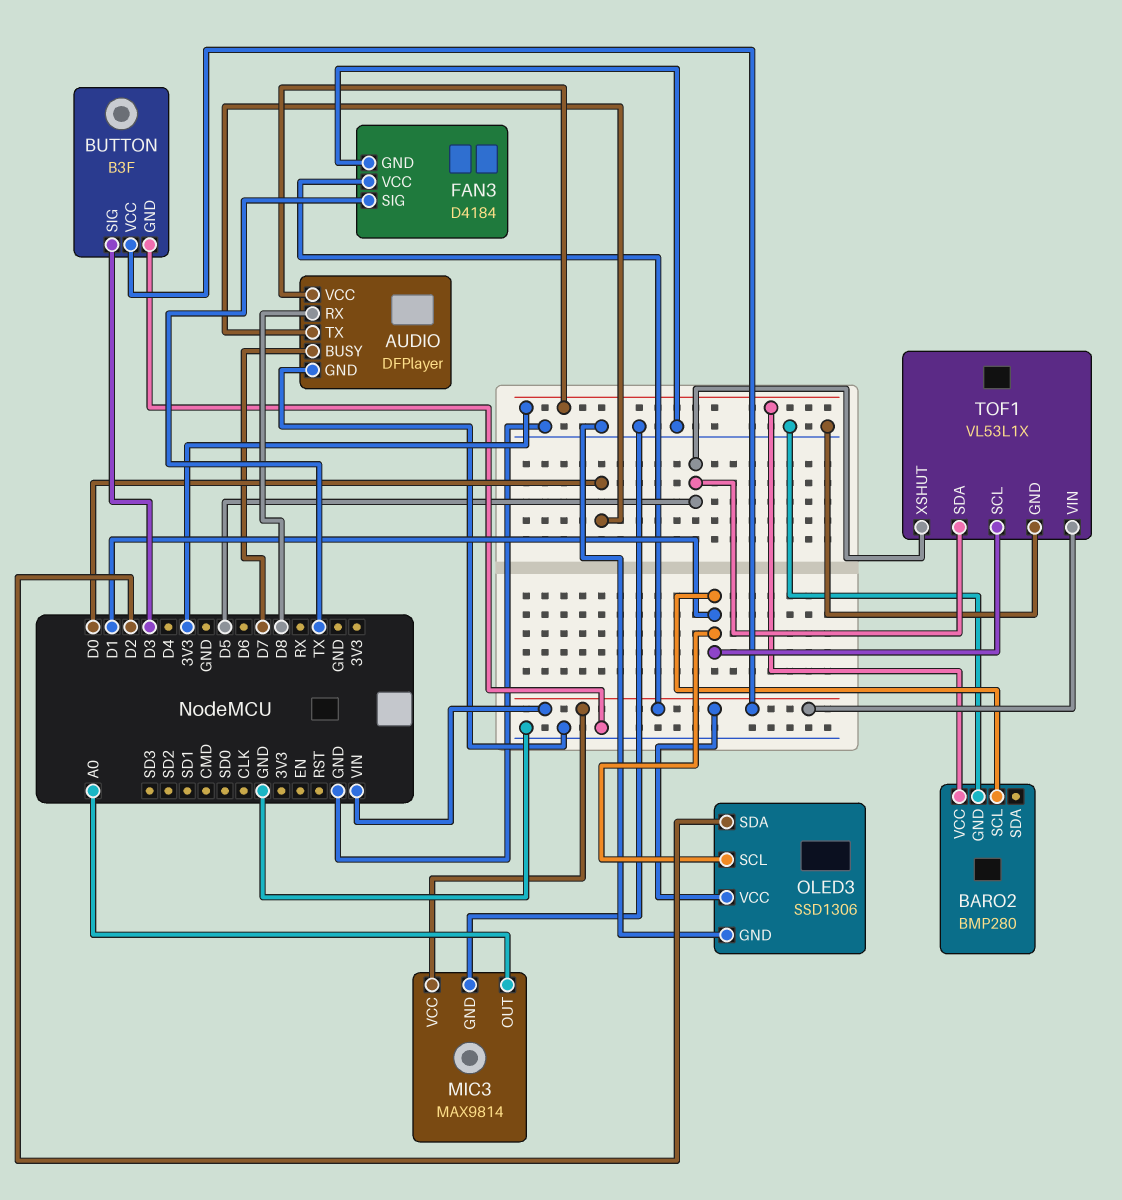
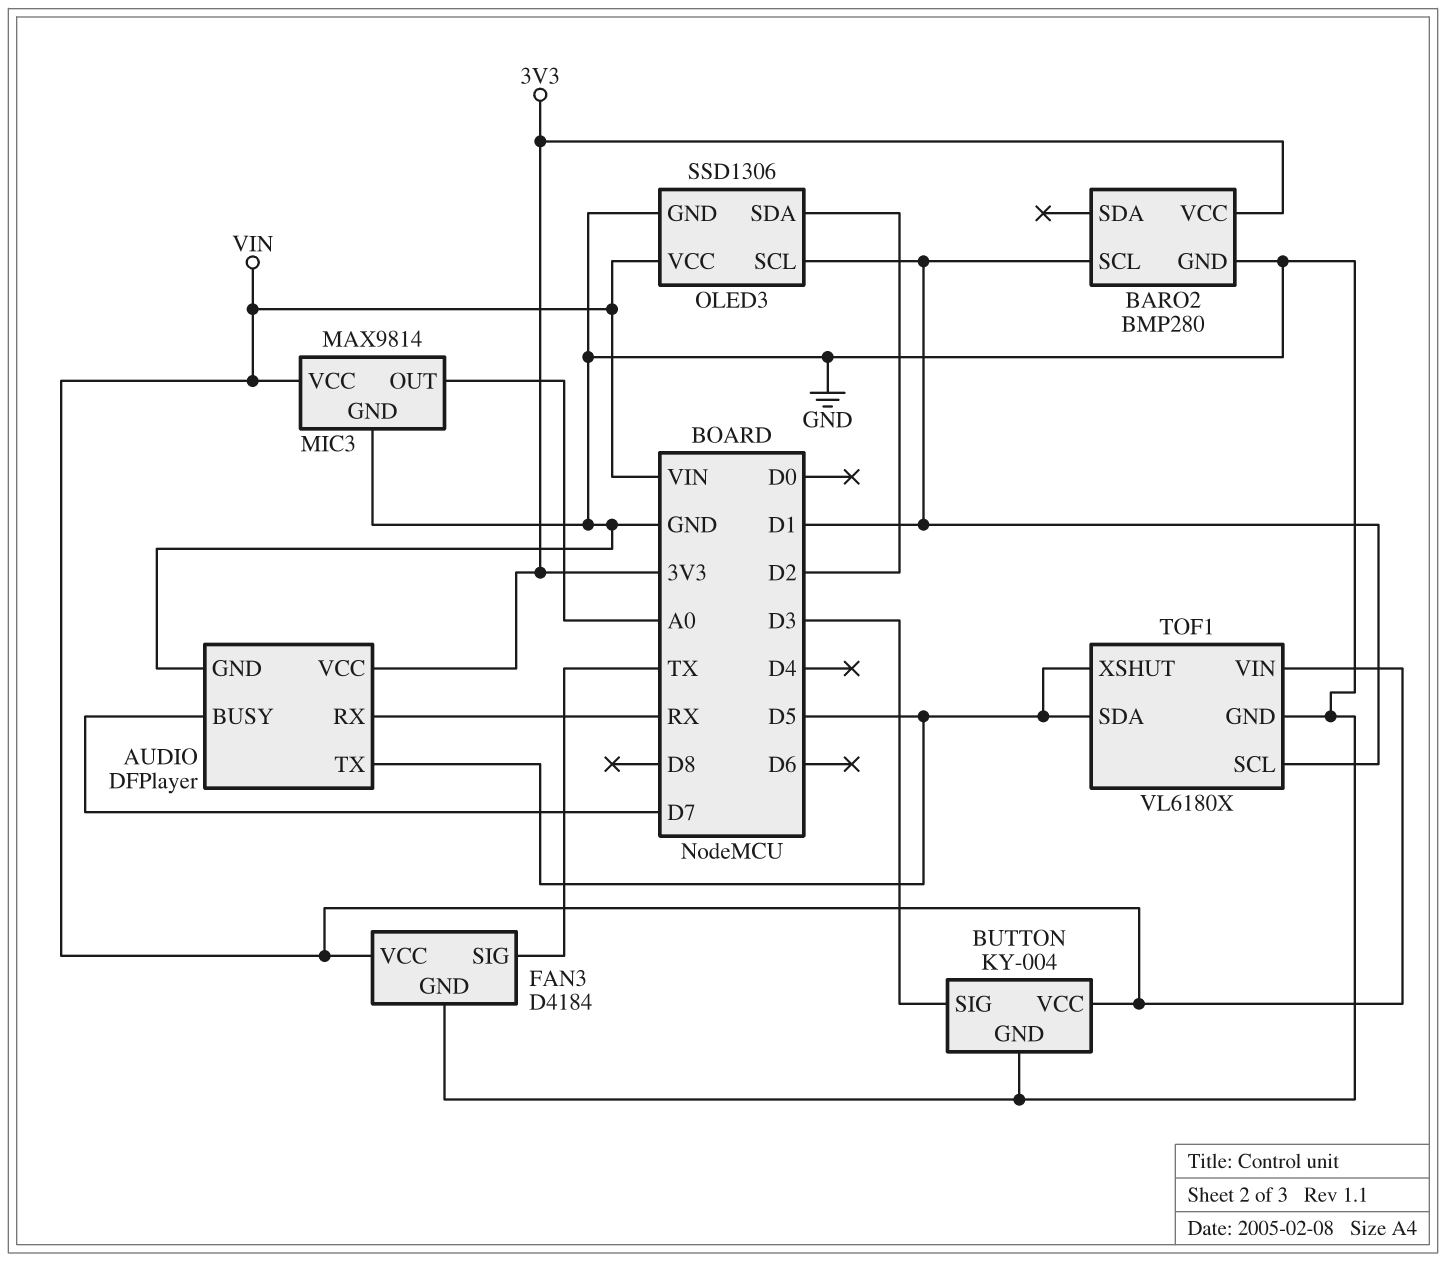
AUDIO pin RX: D8 -> RX
AUDIO pin TX: D0 -> D5
BUTTON: B3F -> KY-004
TOF1: VL53L1X -> VL6180X

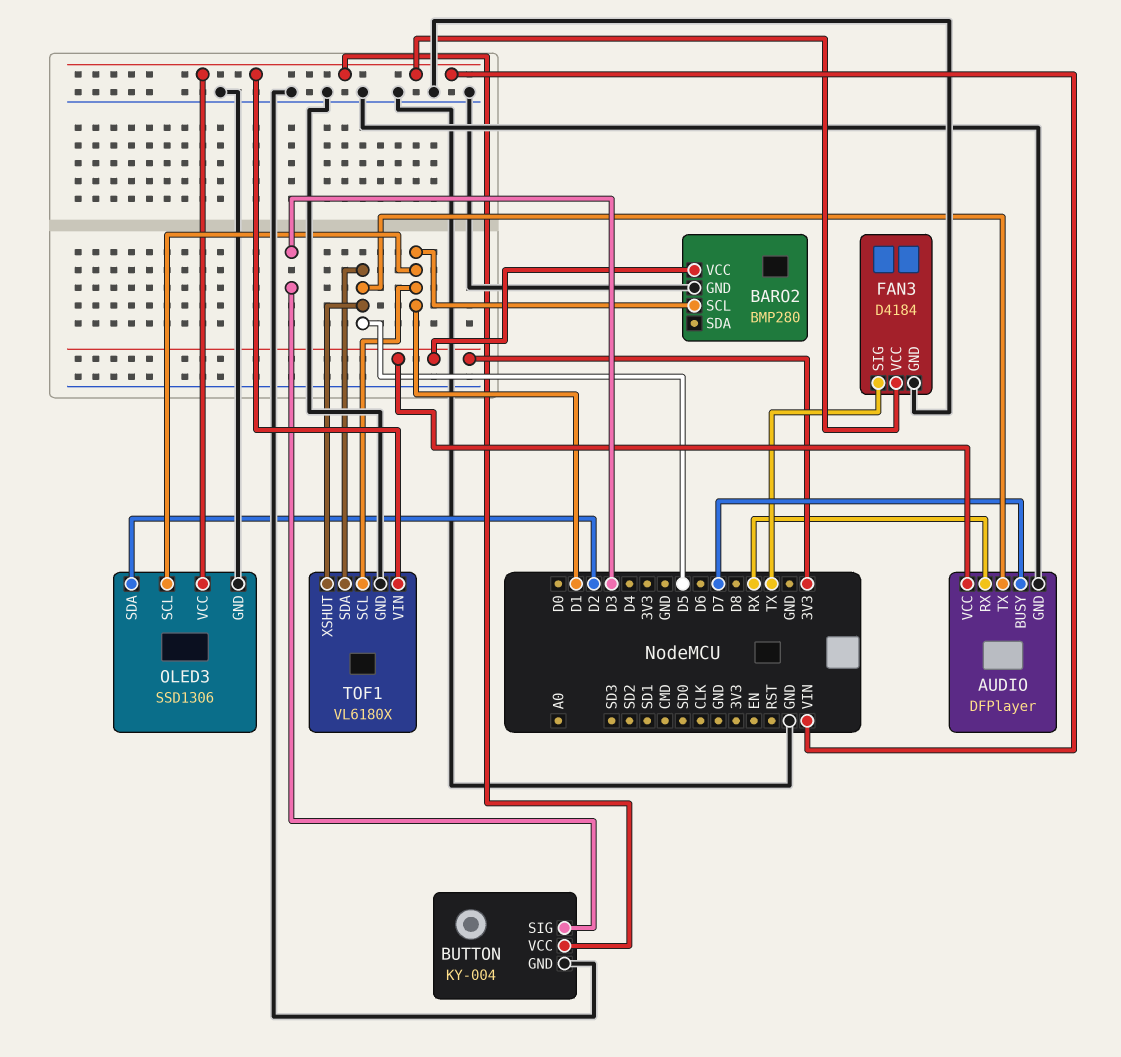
MIC3: MAX9814 -> none
MIC3 pin GND: GND -> none
MIC3 pin OUT: A0 -> none
MIC3 pin VCC: VIN -> none

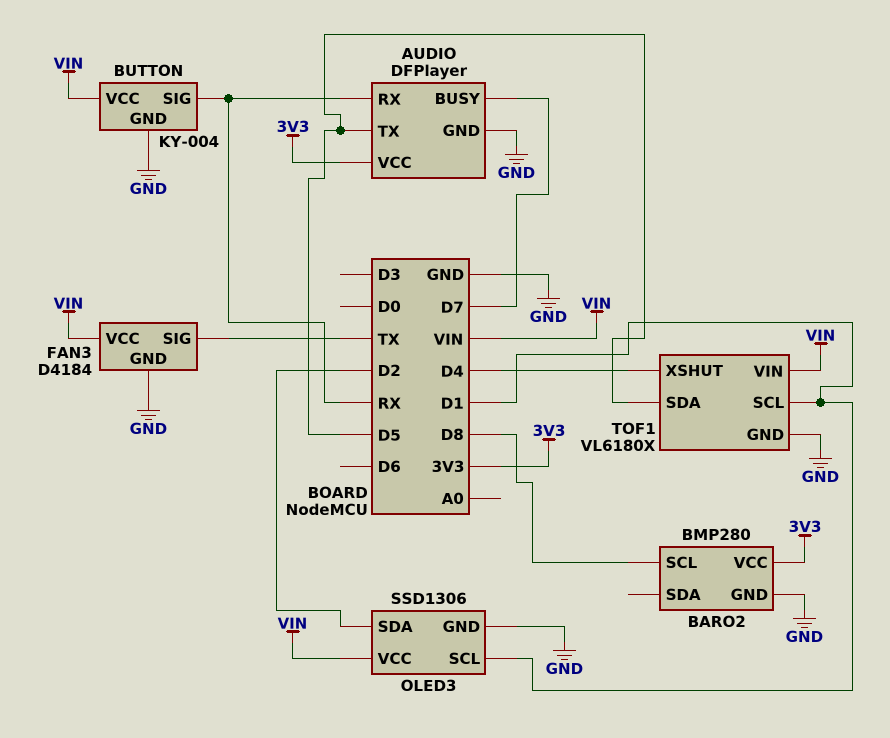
BARO2 pin SCL: D1 -> D8
BUTTON pin SIG: D3 -> RX
TOF1 pin XSHUT: D5 -> D4

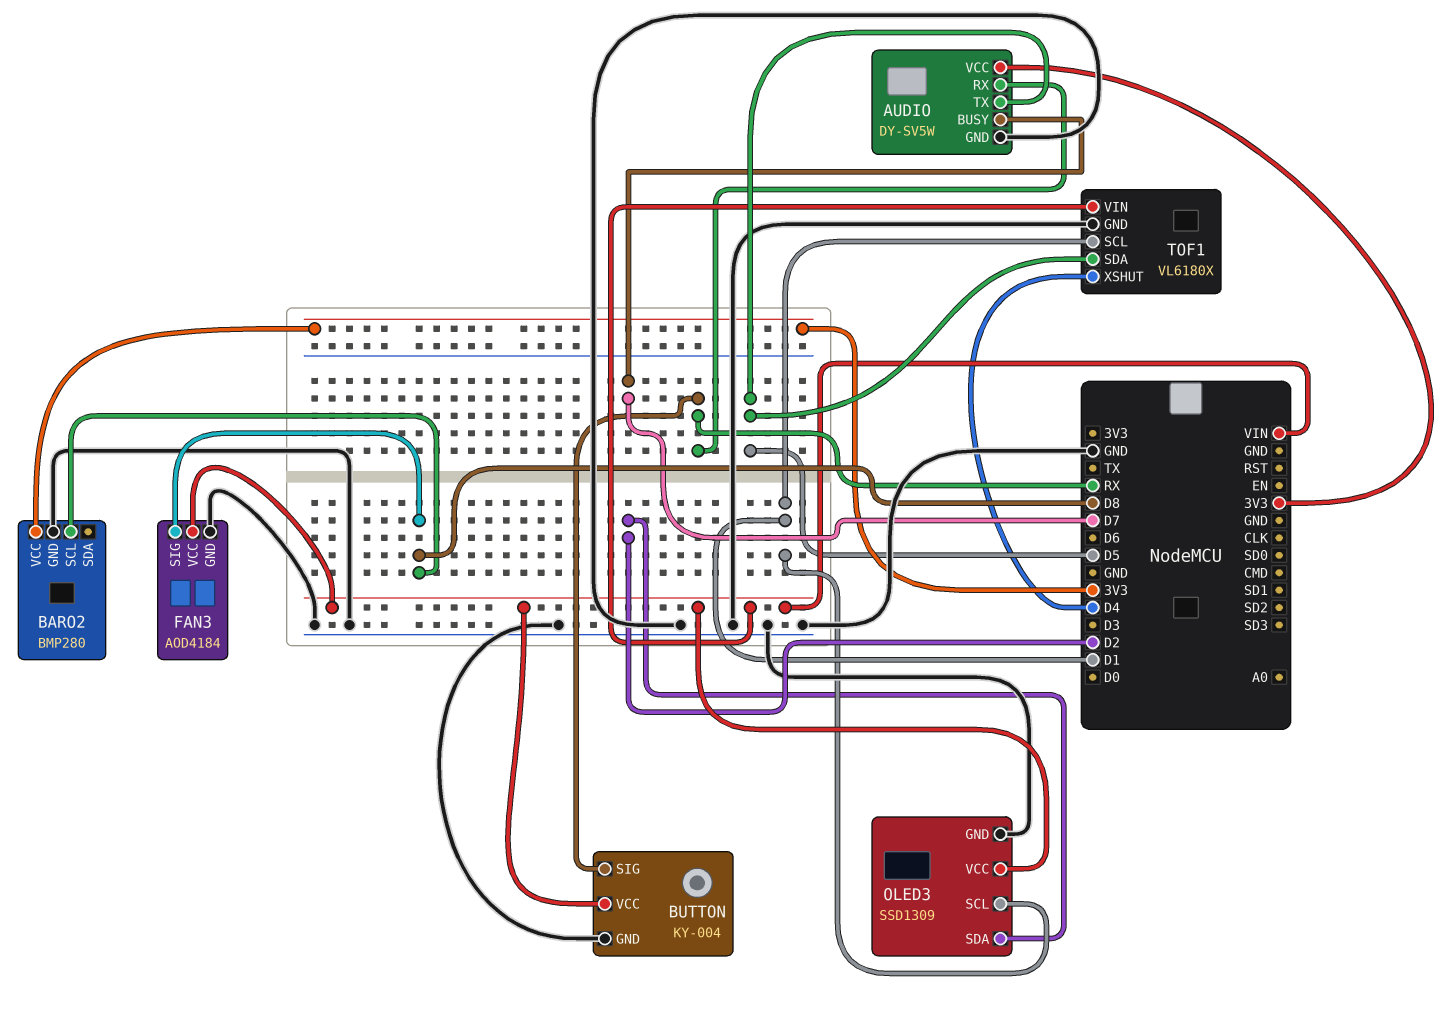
AUDIO: DFPlayer -> DY-SV5W
FAN3: D4184 -> AOD4184
FAN3 pin SIG: TX -> D8
OLED3: SSD1306 -> SSD1309

